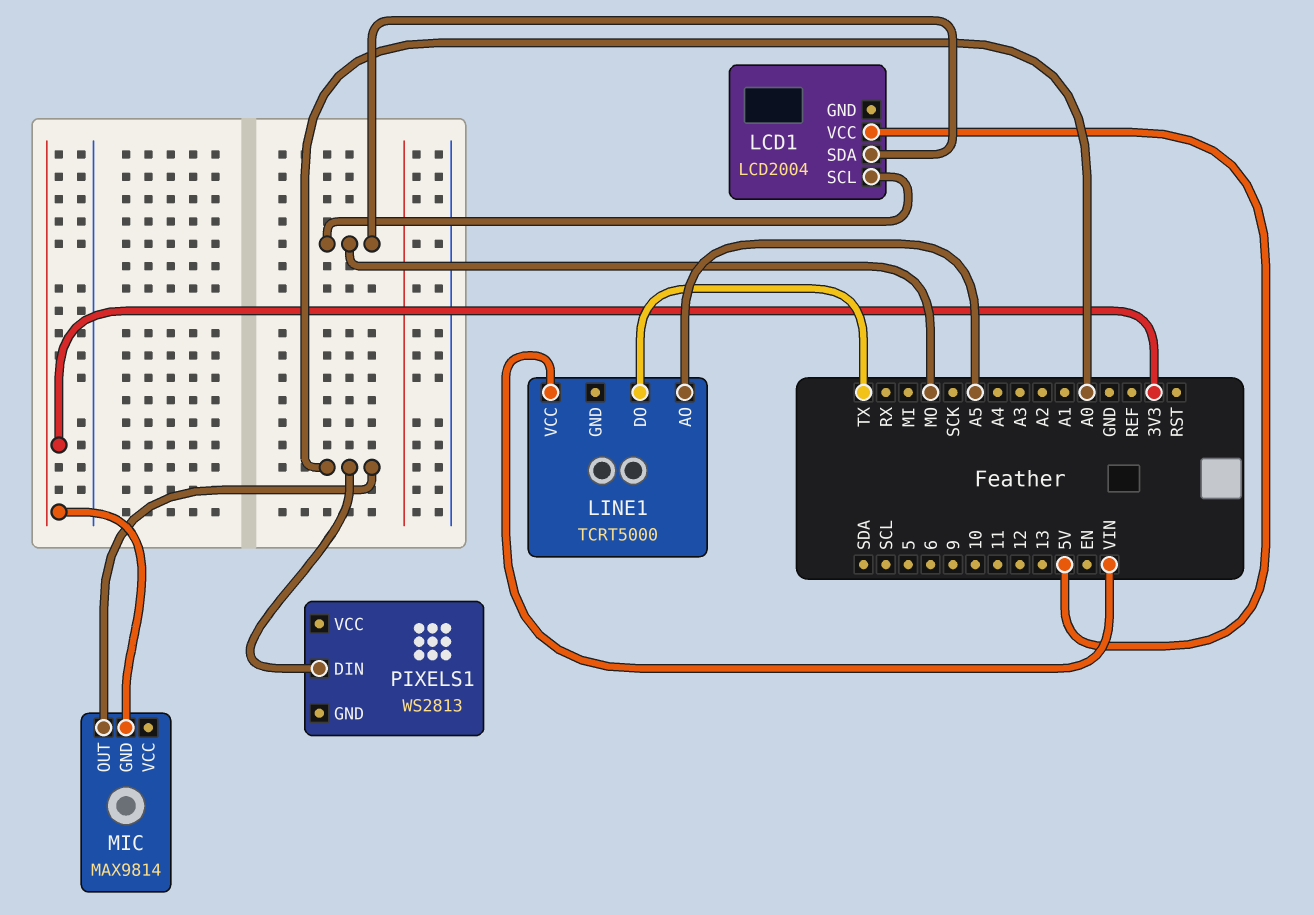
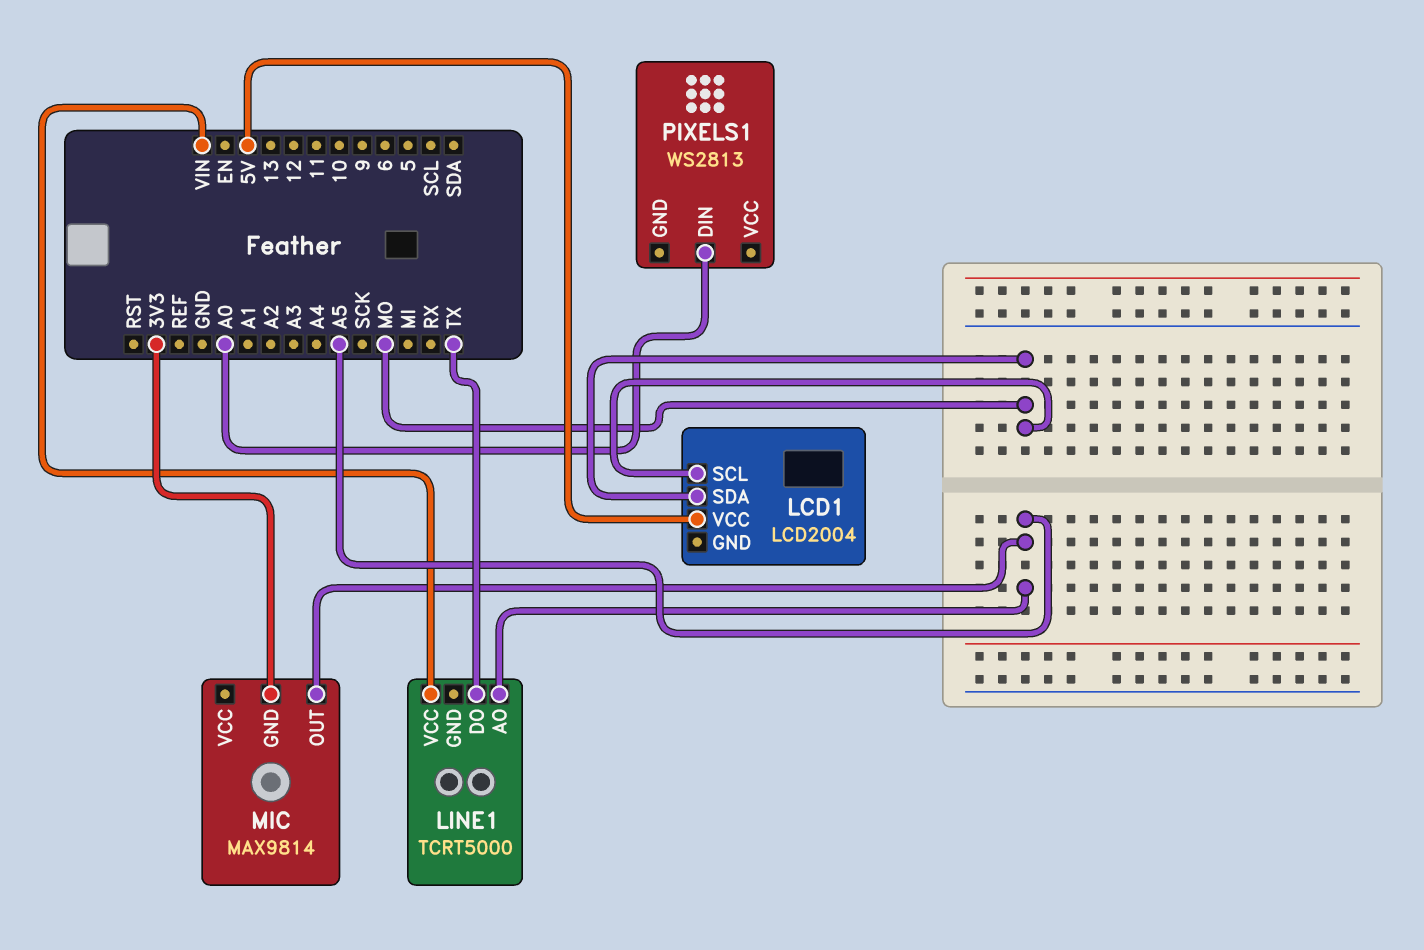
MIC pin OUT: A0 -> A5

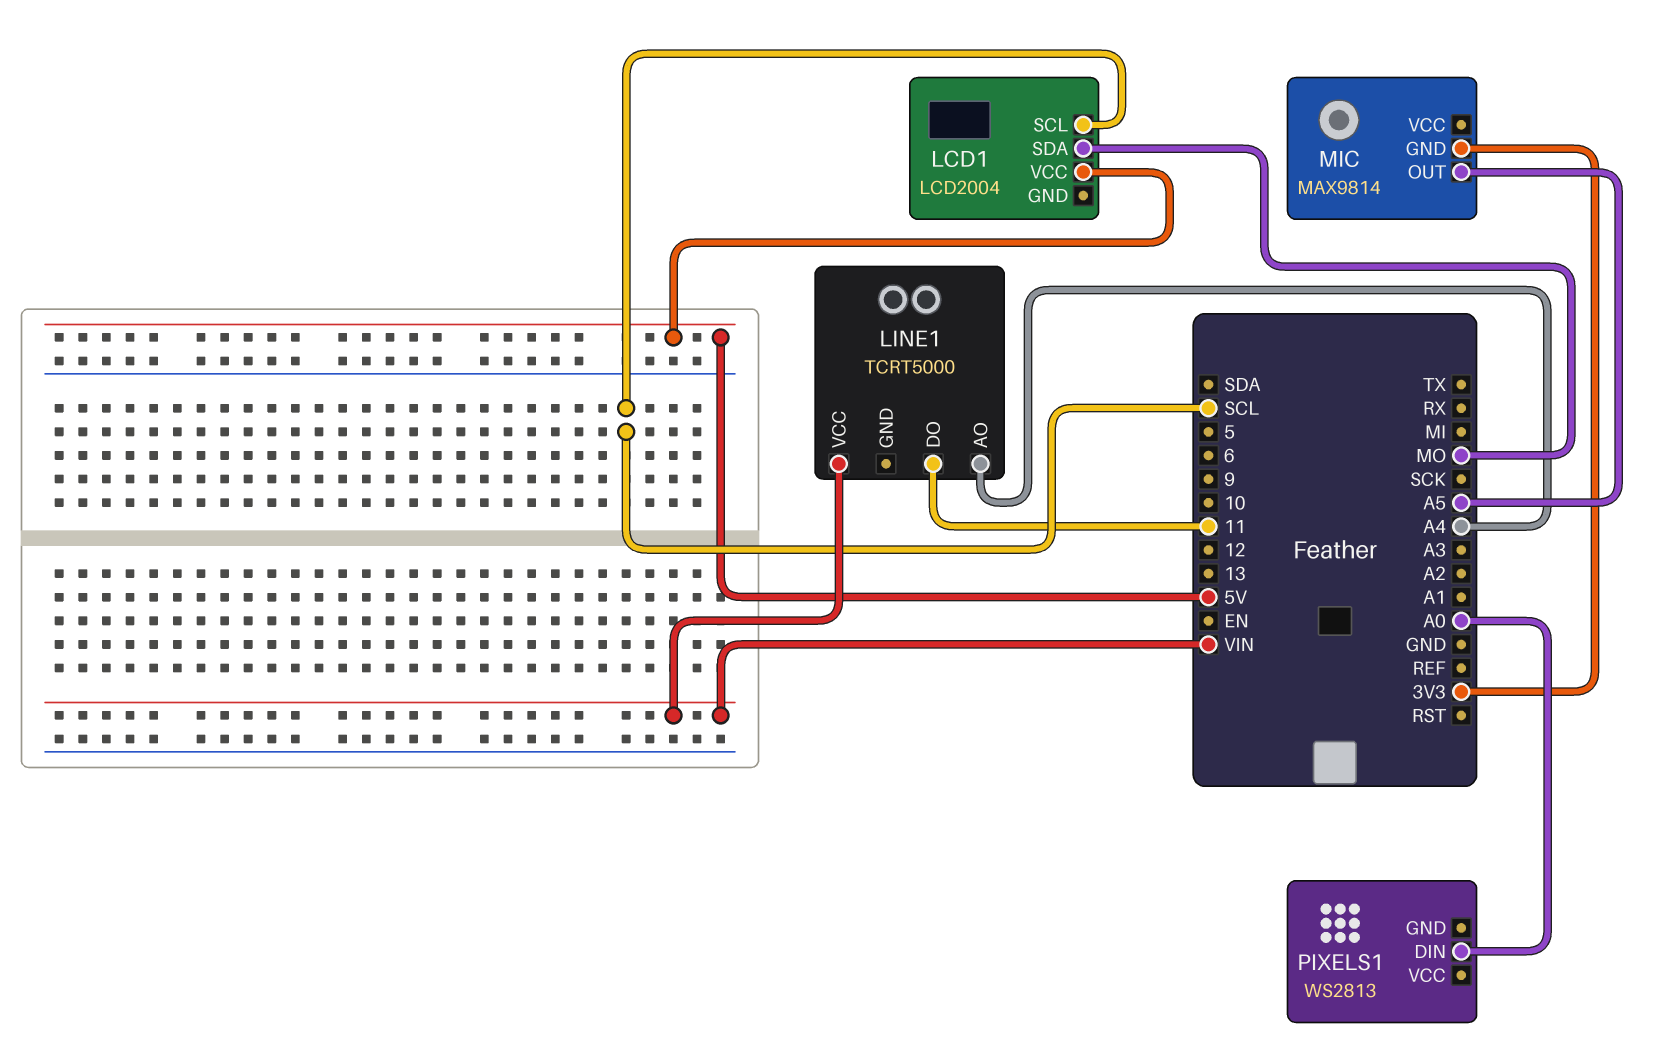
LCD1 pin SCL: MO -> SCL
LINE1 pin AO: A5 -> A4
LINE1 pin DO: TX -> 11

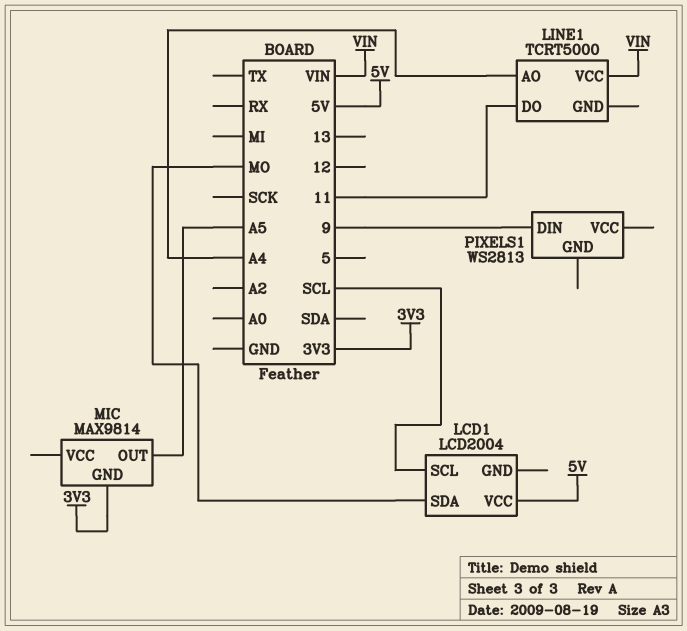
PIXELS1 pin DIN: A0 -> 9

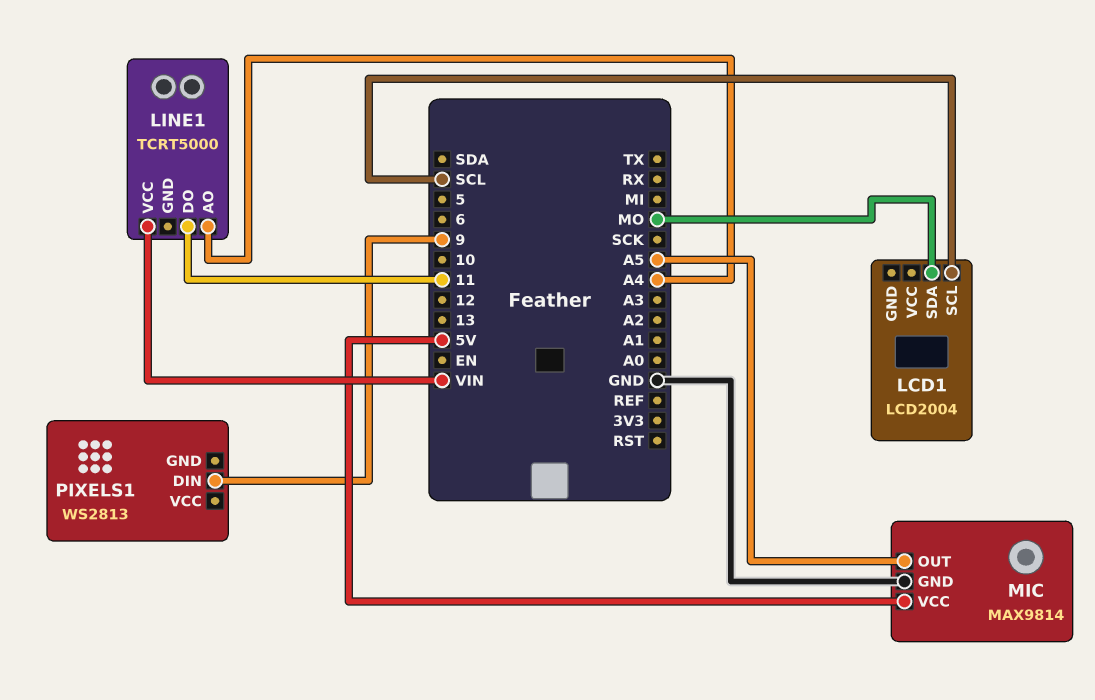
LCD1 pin VCC: 5V -> none
MIC pin GND: 3V3 -> GND
MIC pin VCC: none -> 5V

